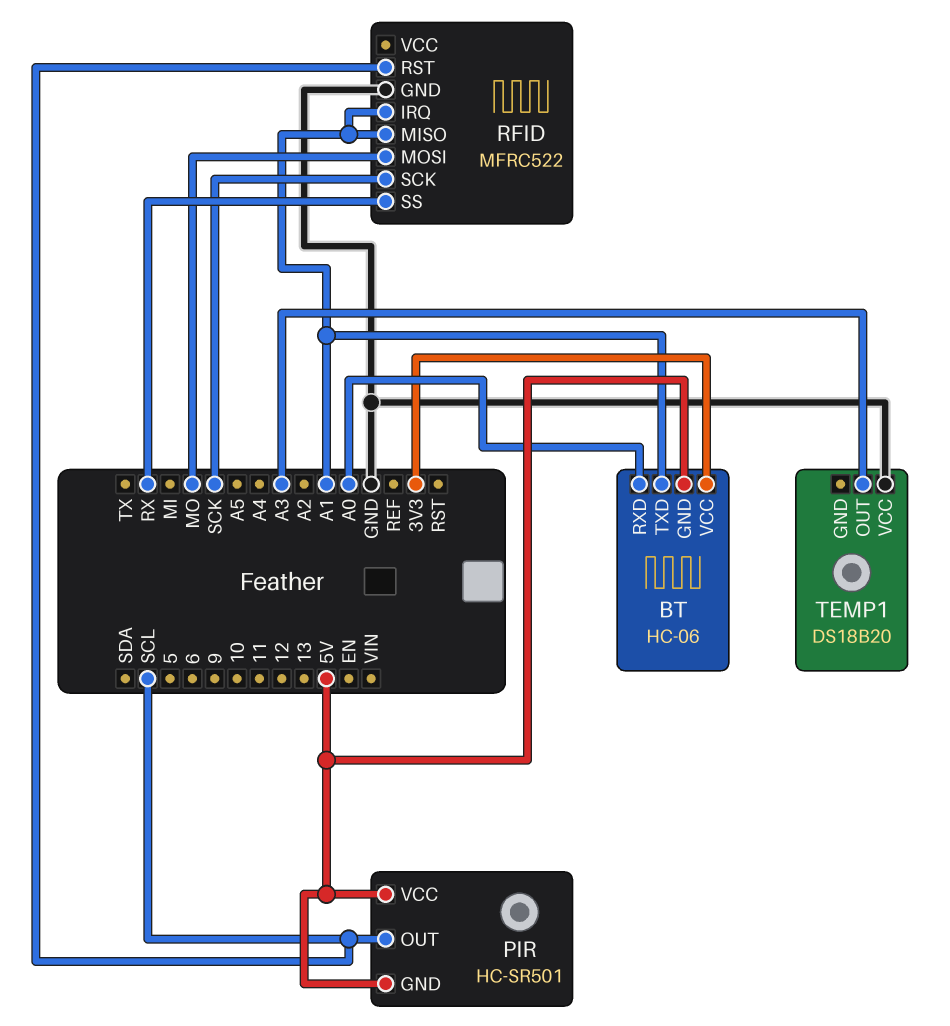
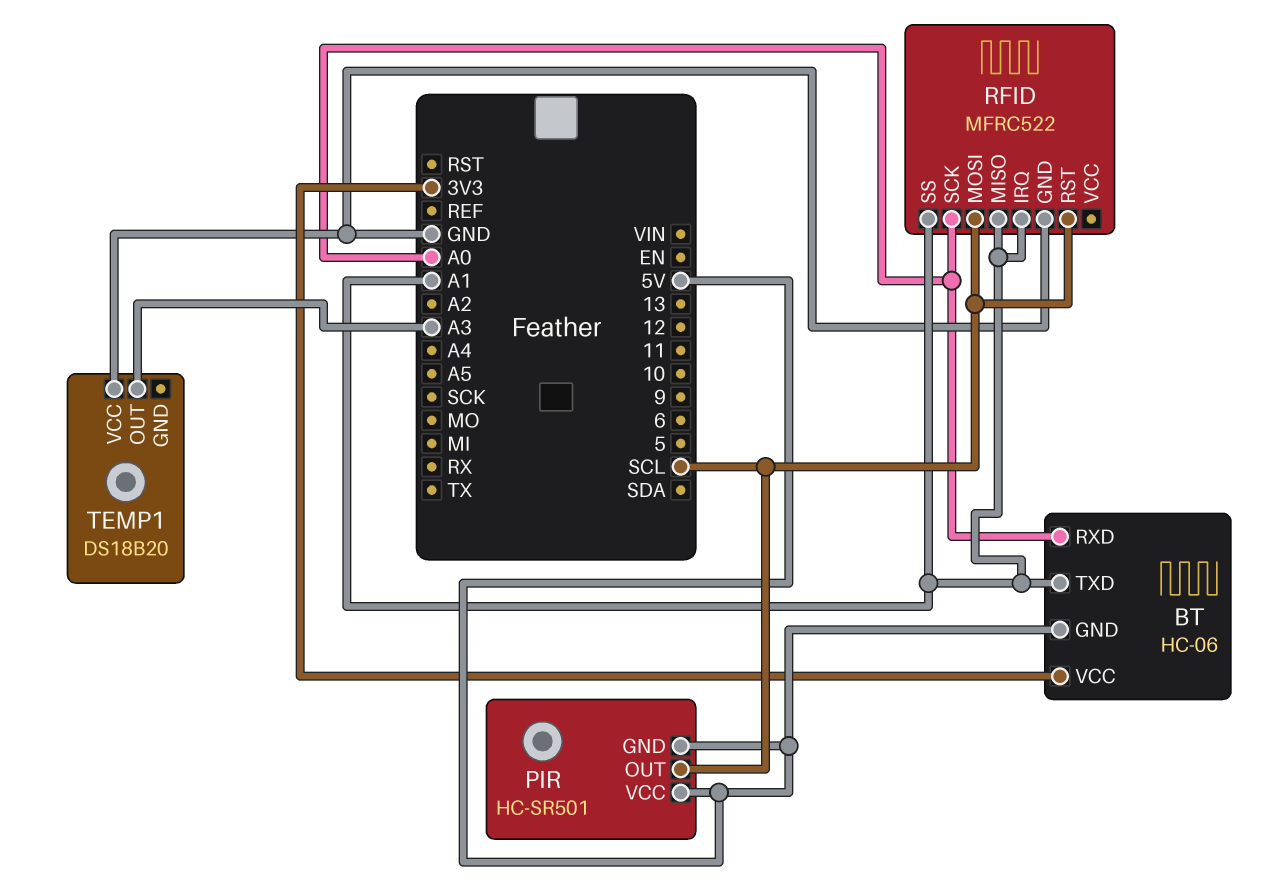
RFID pin MOSI: MO -> SCL
RFID pin SCK: SCK -> A0
RFID pin SS: RX -> A1

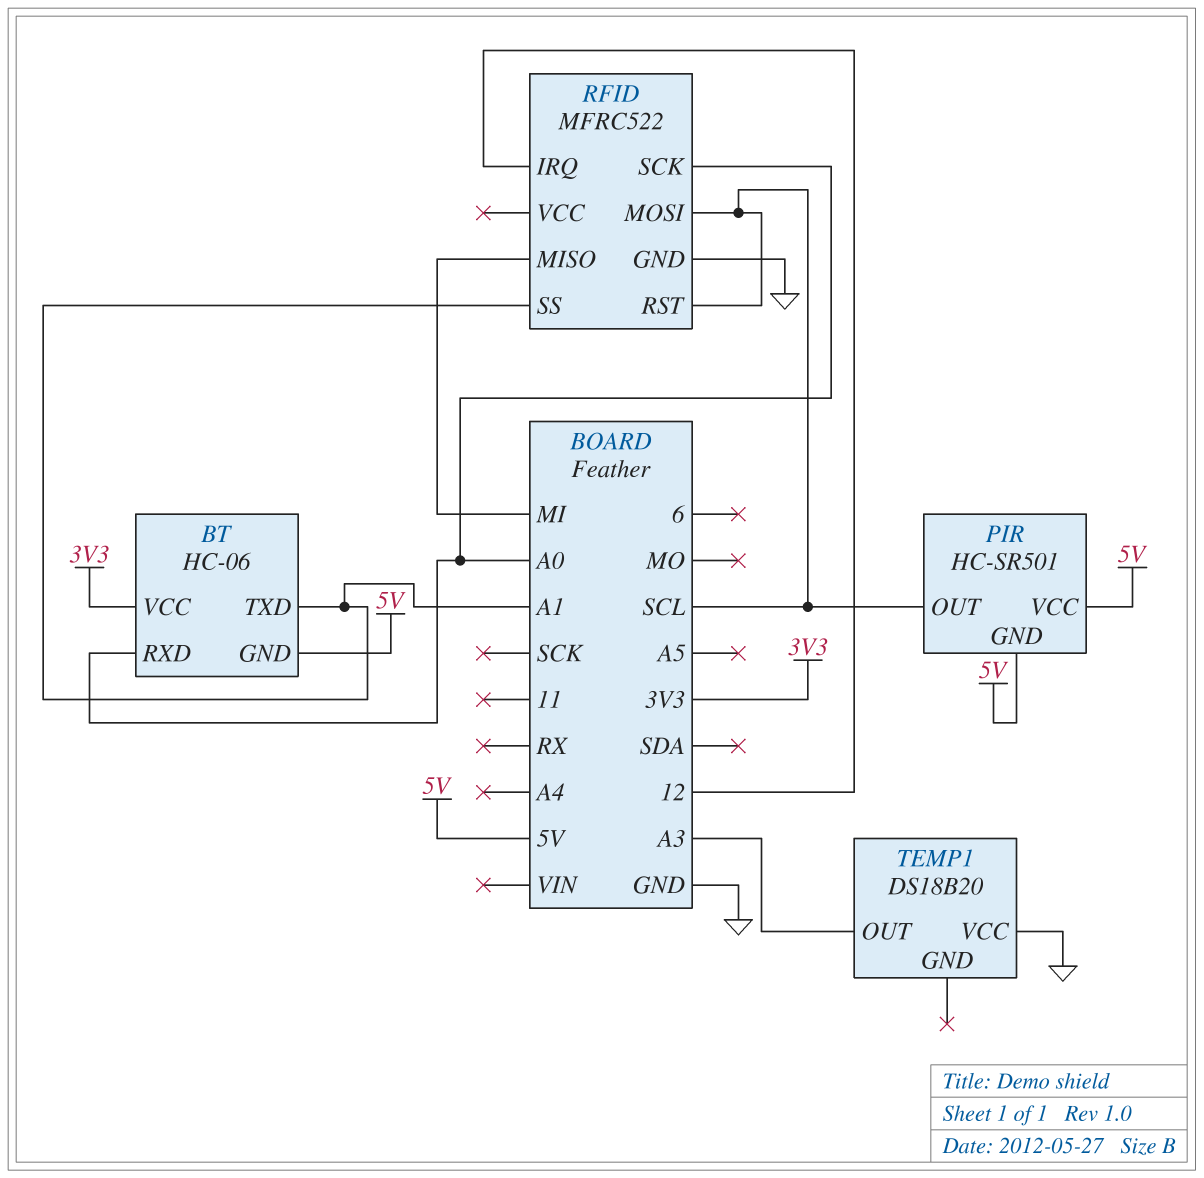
RFID pin IRQ: A1 -> 12
RFID pin MISO: A1 -> MI

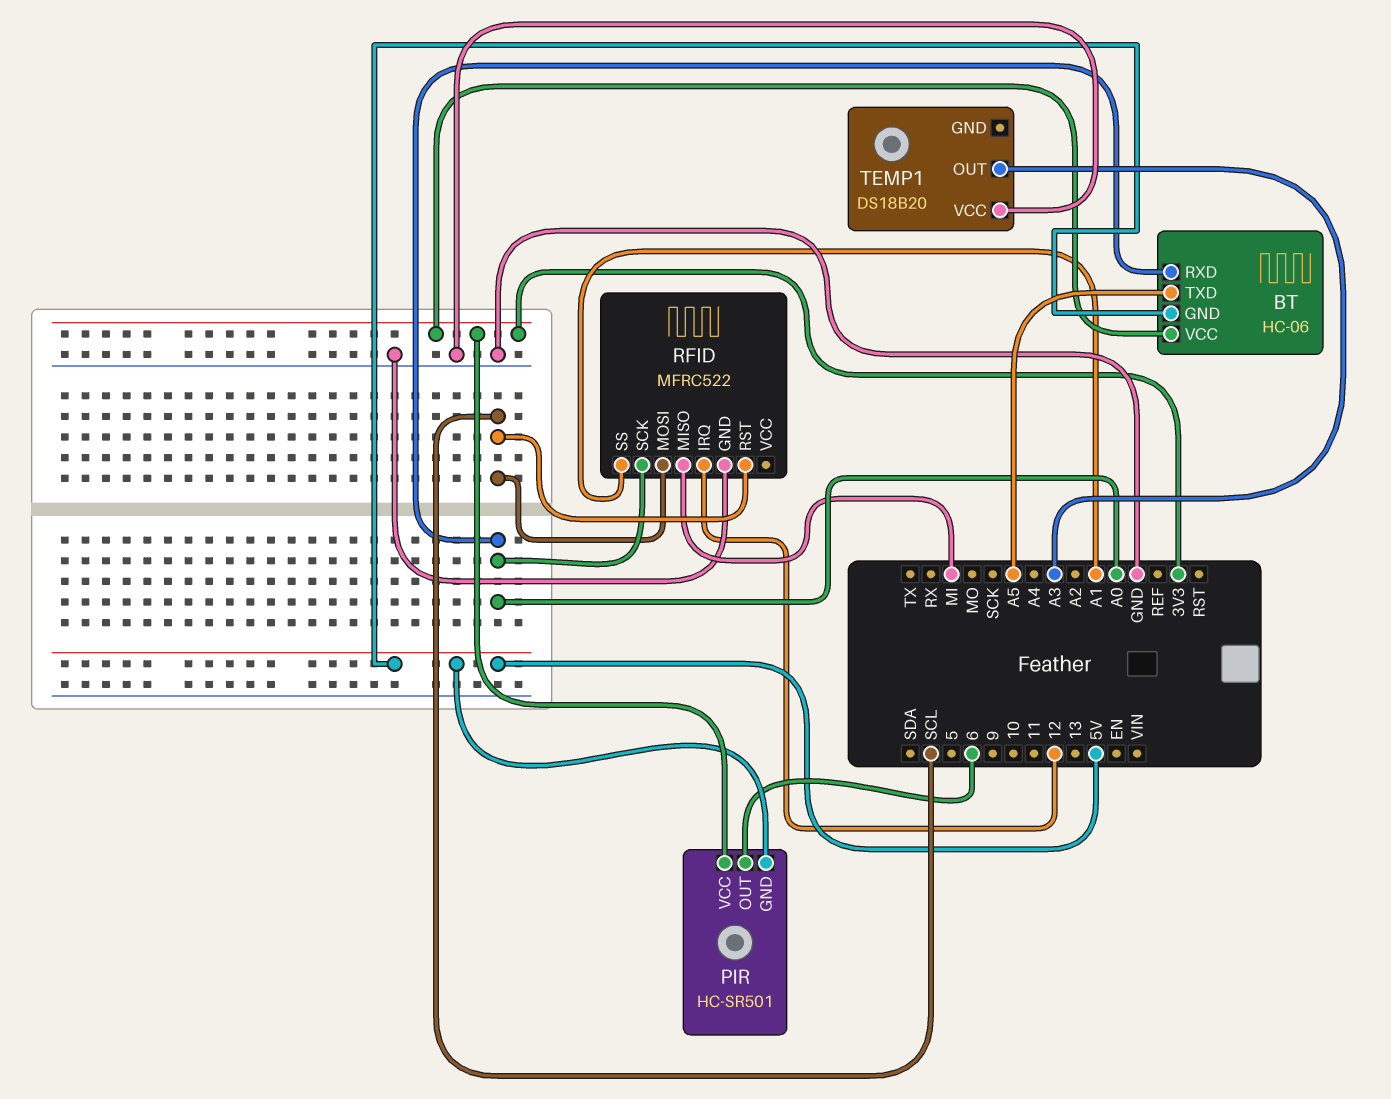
BT pin TXD: A1 -> A5
PIR pin OUT: SCL -> 6
PIR pin VCC: 5V -> 3V3

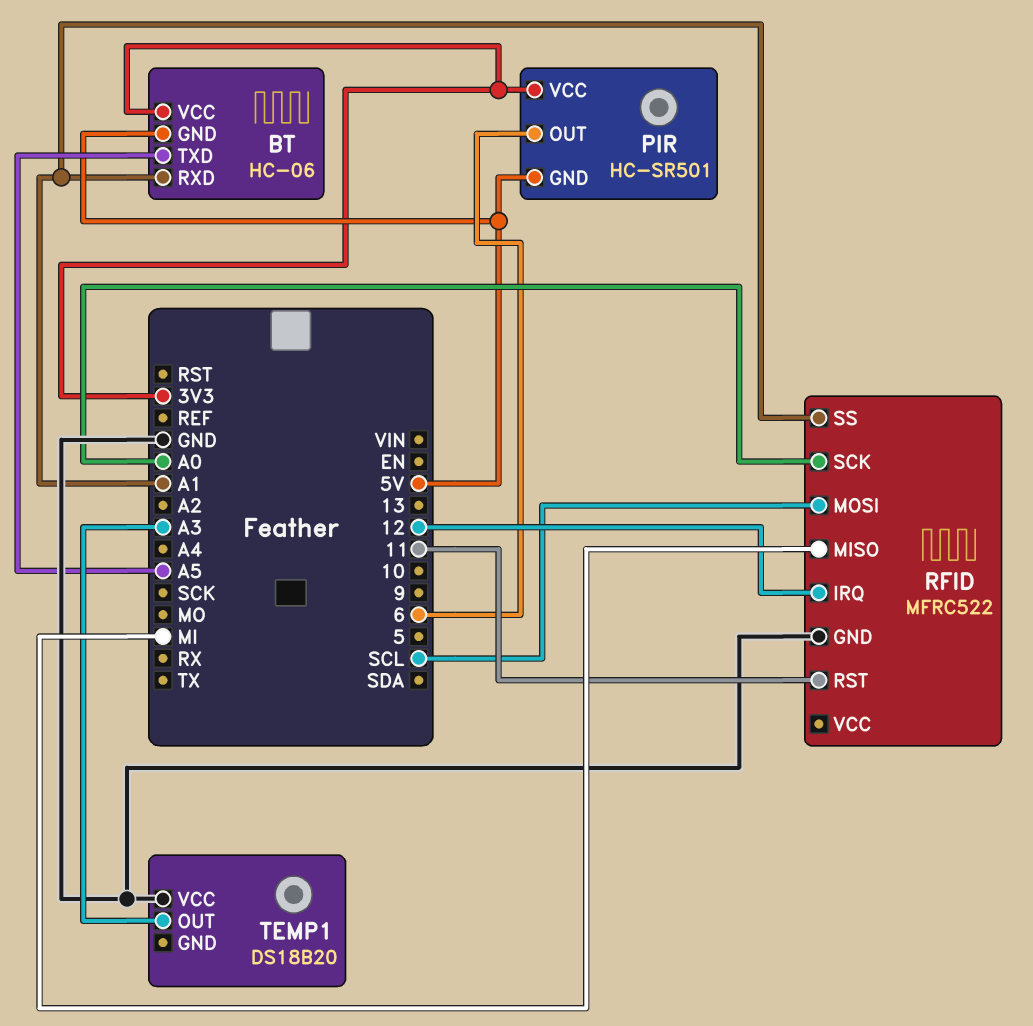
BT pin RXD: A0 -> A1
RFID pin RST: SCL -> 11

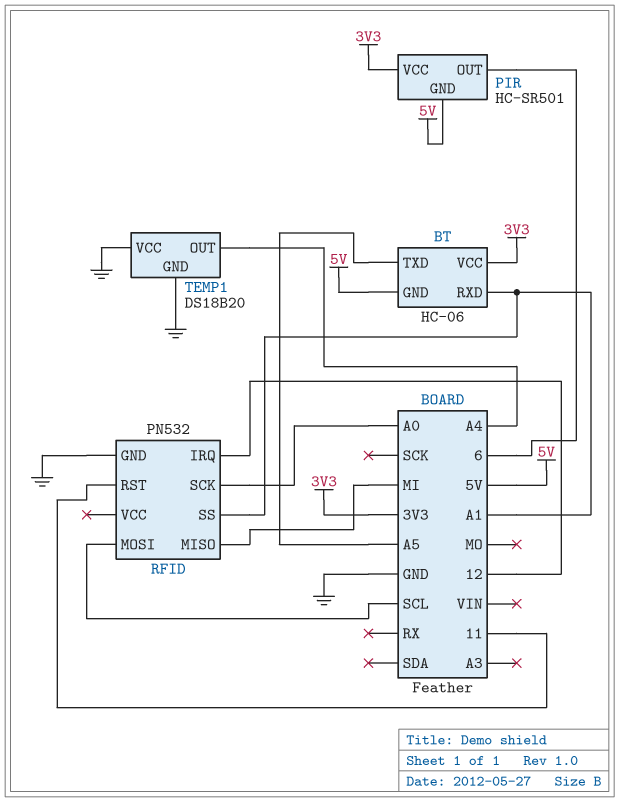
RFID: MFRC522 -> PN532
TEMP1 pin GND: none -> GND
TEMP1 pin OUT: A3 -> A4

